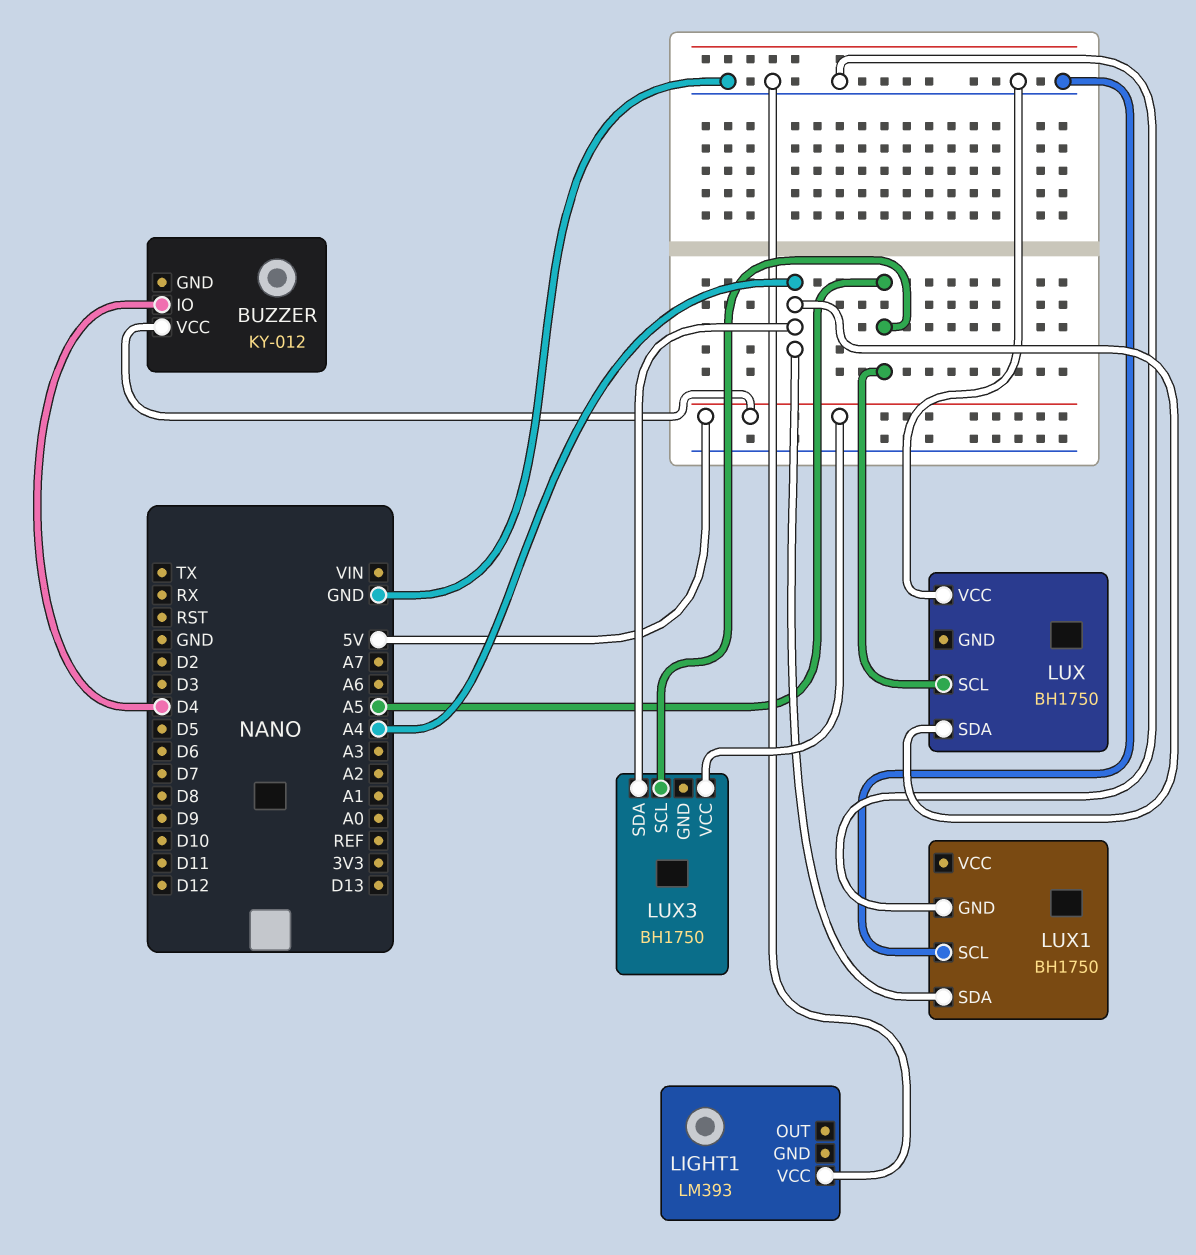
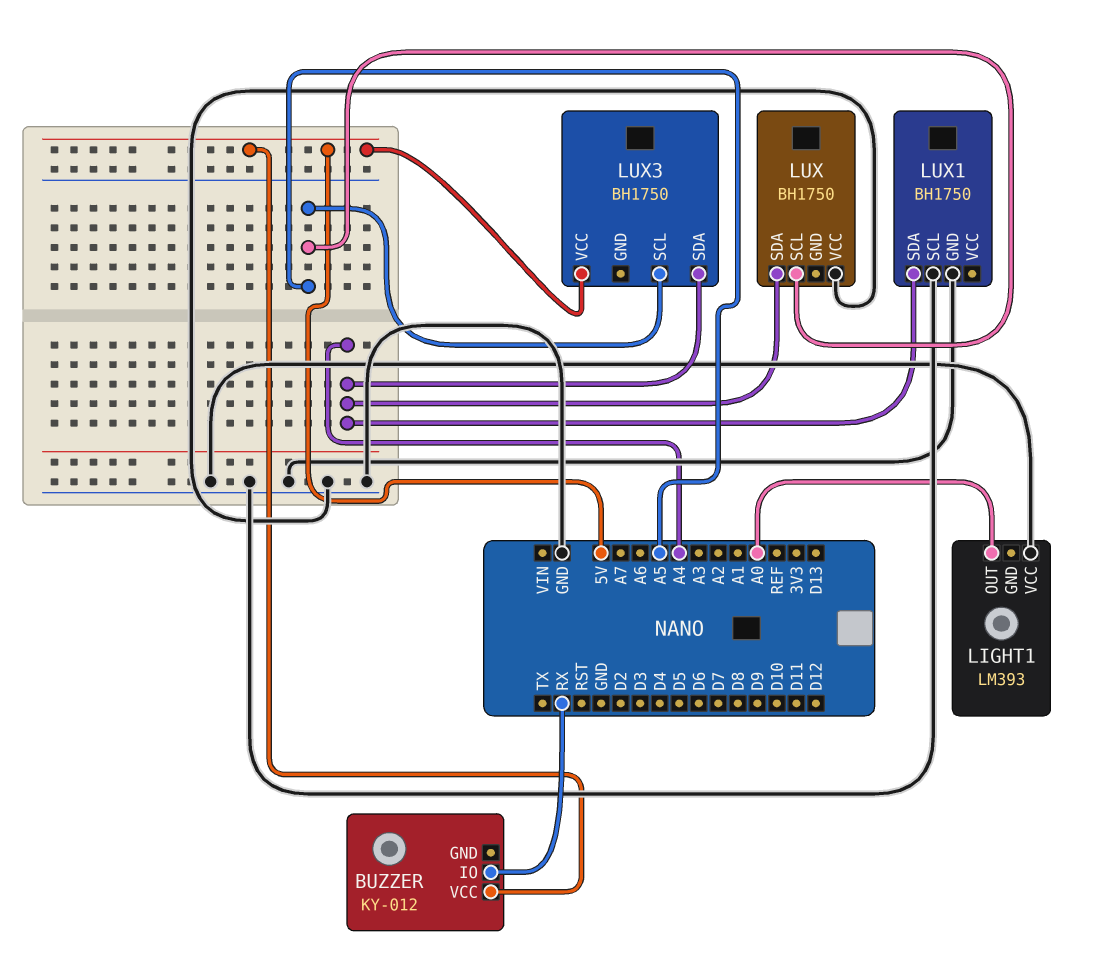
BUZZER pin IO: D4 -> RX
LIGHT1 pin OUT: none -> A0

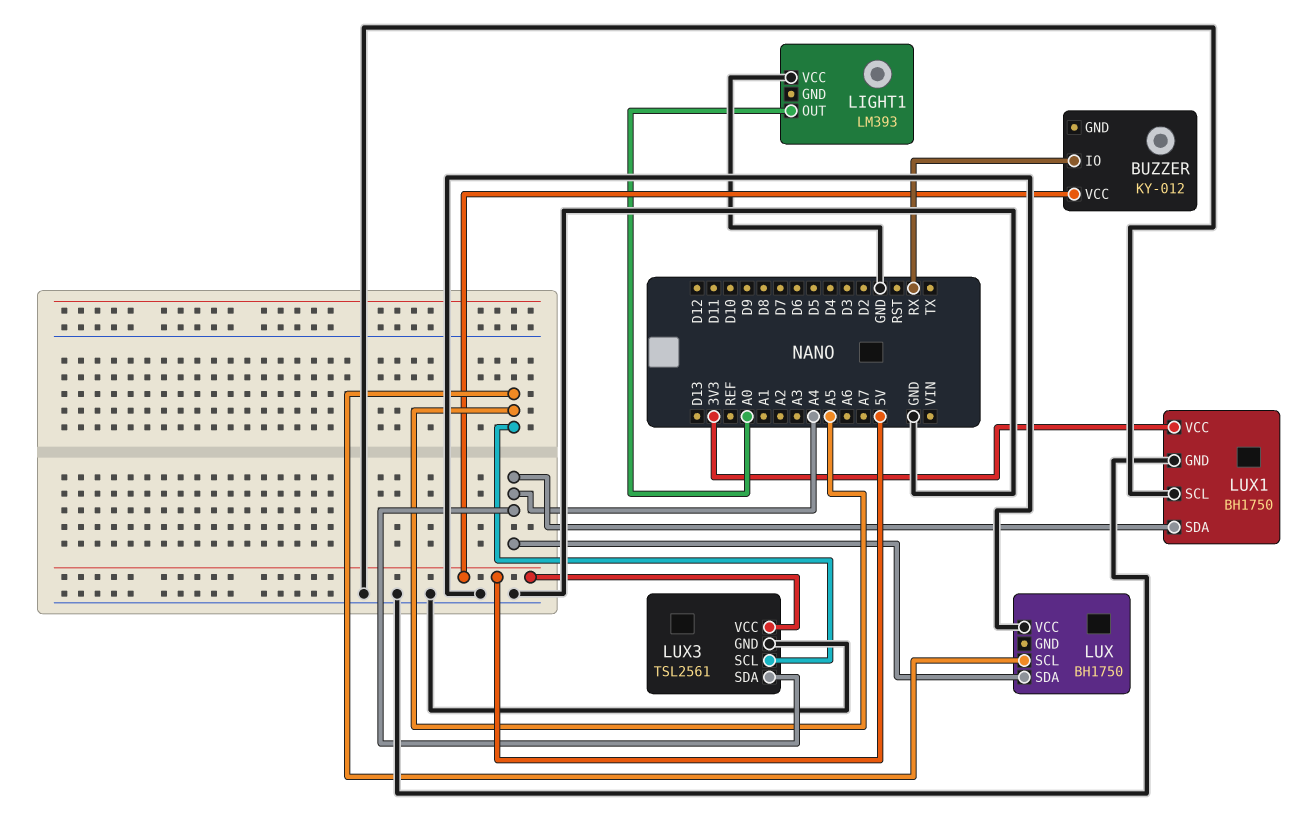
LUX1 pin VCC: none -> 3V3
LUX3: BH1750 -> TSL2561
LUX3 pin GND: none -> GND

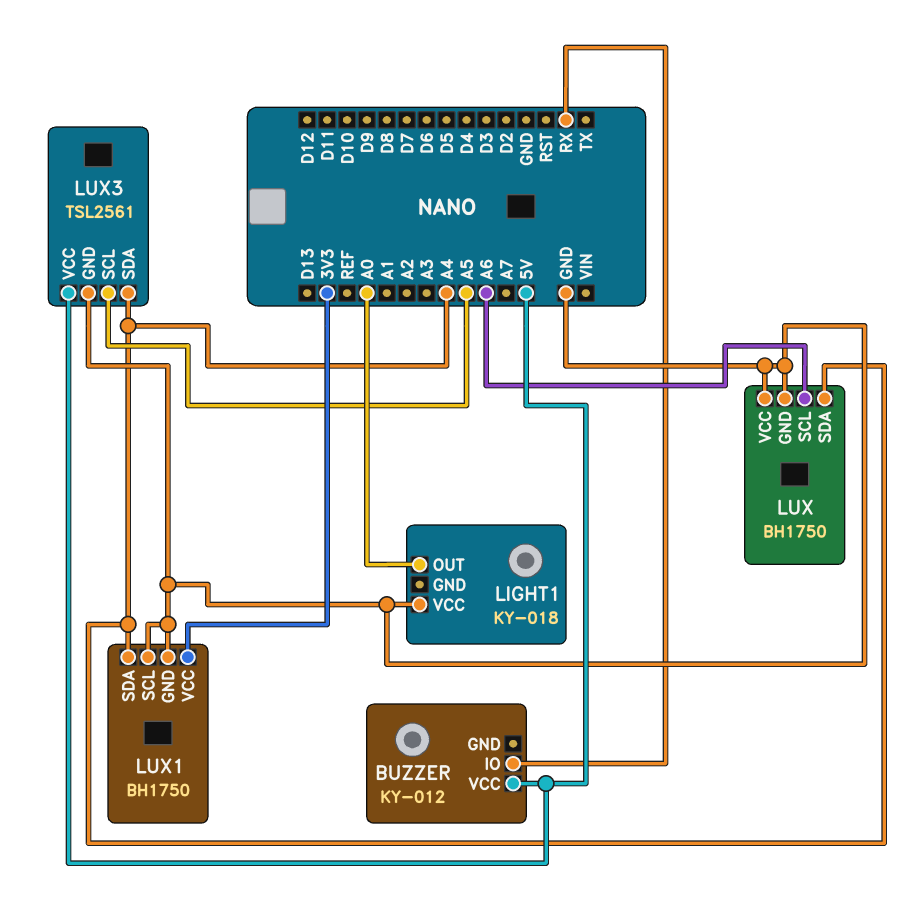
LIGHT1: LM393 -> KY-018
LUX pin GND: none -> GND
LUX pin SCL: A5 -> A6

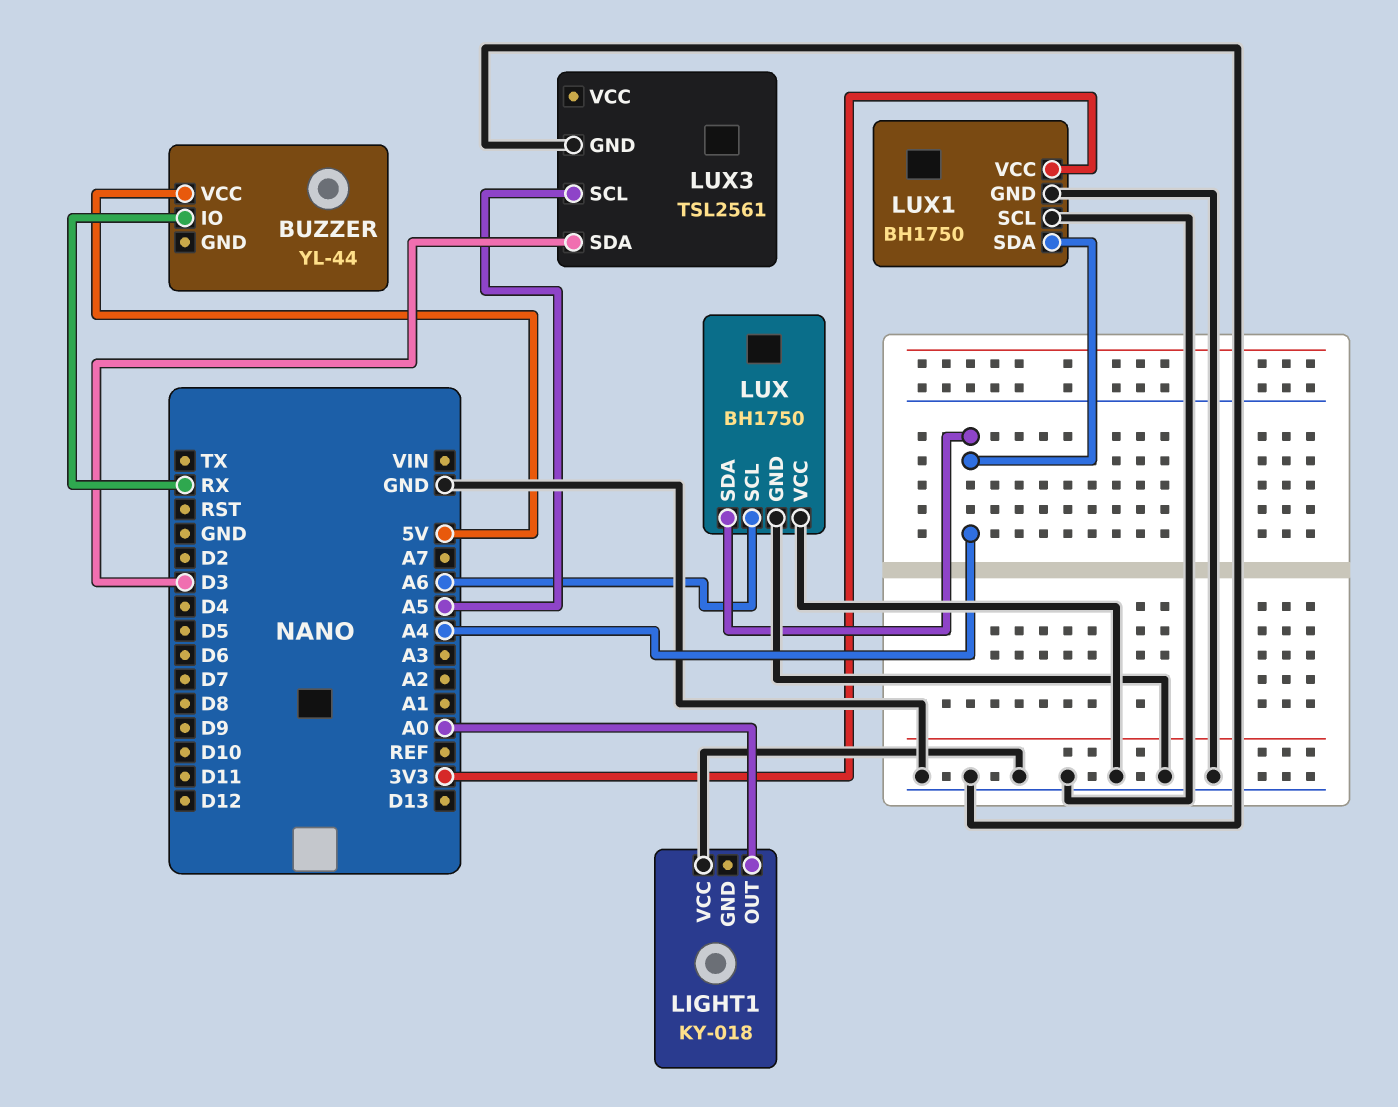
BUZZER: KY-012 -> YL-44
LUX3 pin SDA: A4 -> D3
LUX3 pin VCC: 5V -> none

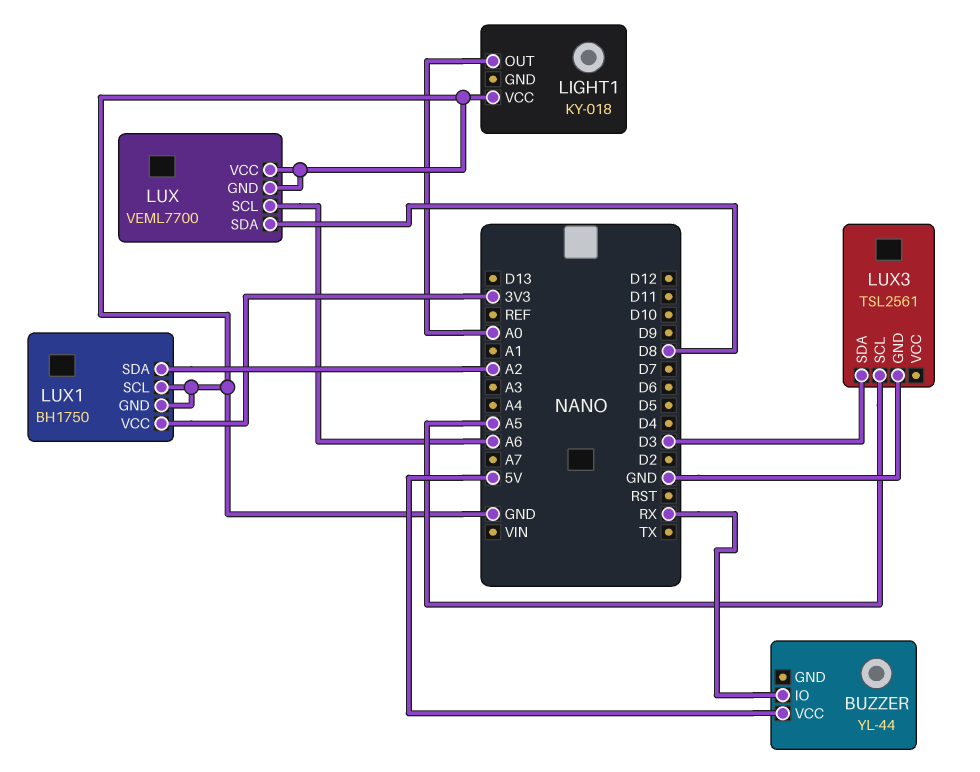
LUX: BH1750 -> VEML7700
LUX pin SDA: A4 -> D8
LUX1 pin SDA: A4 -> A2

